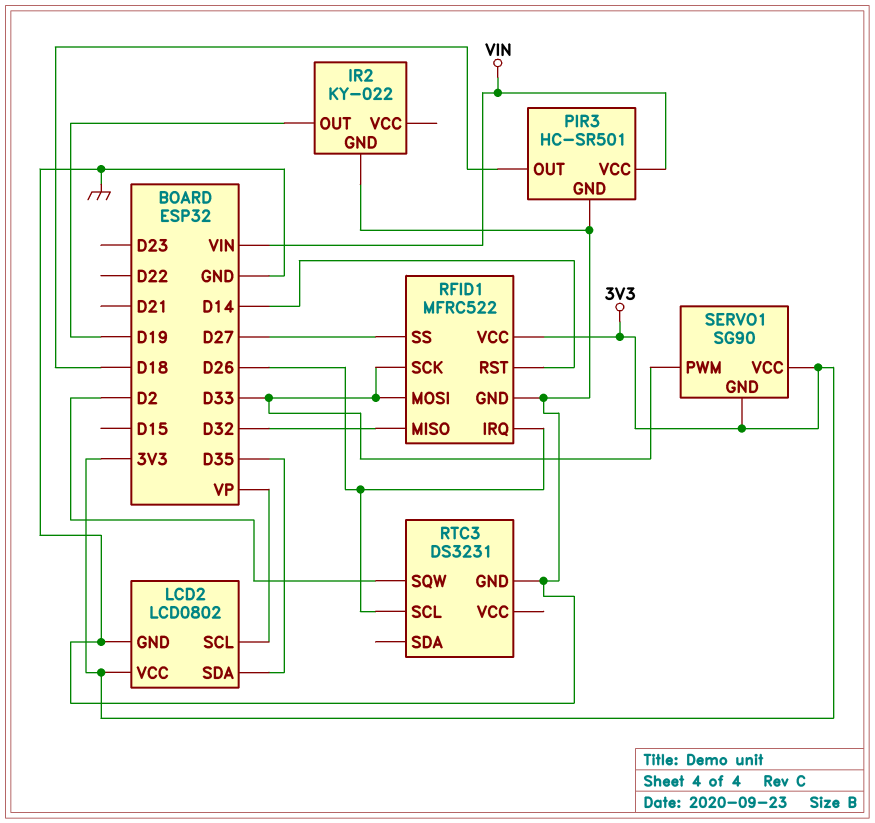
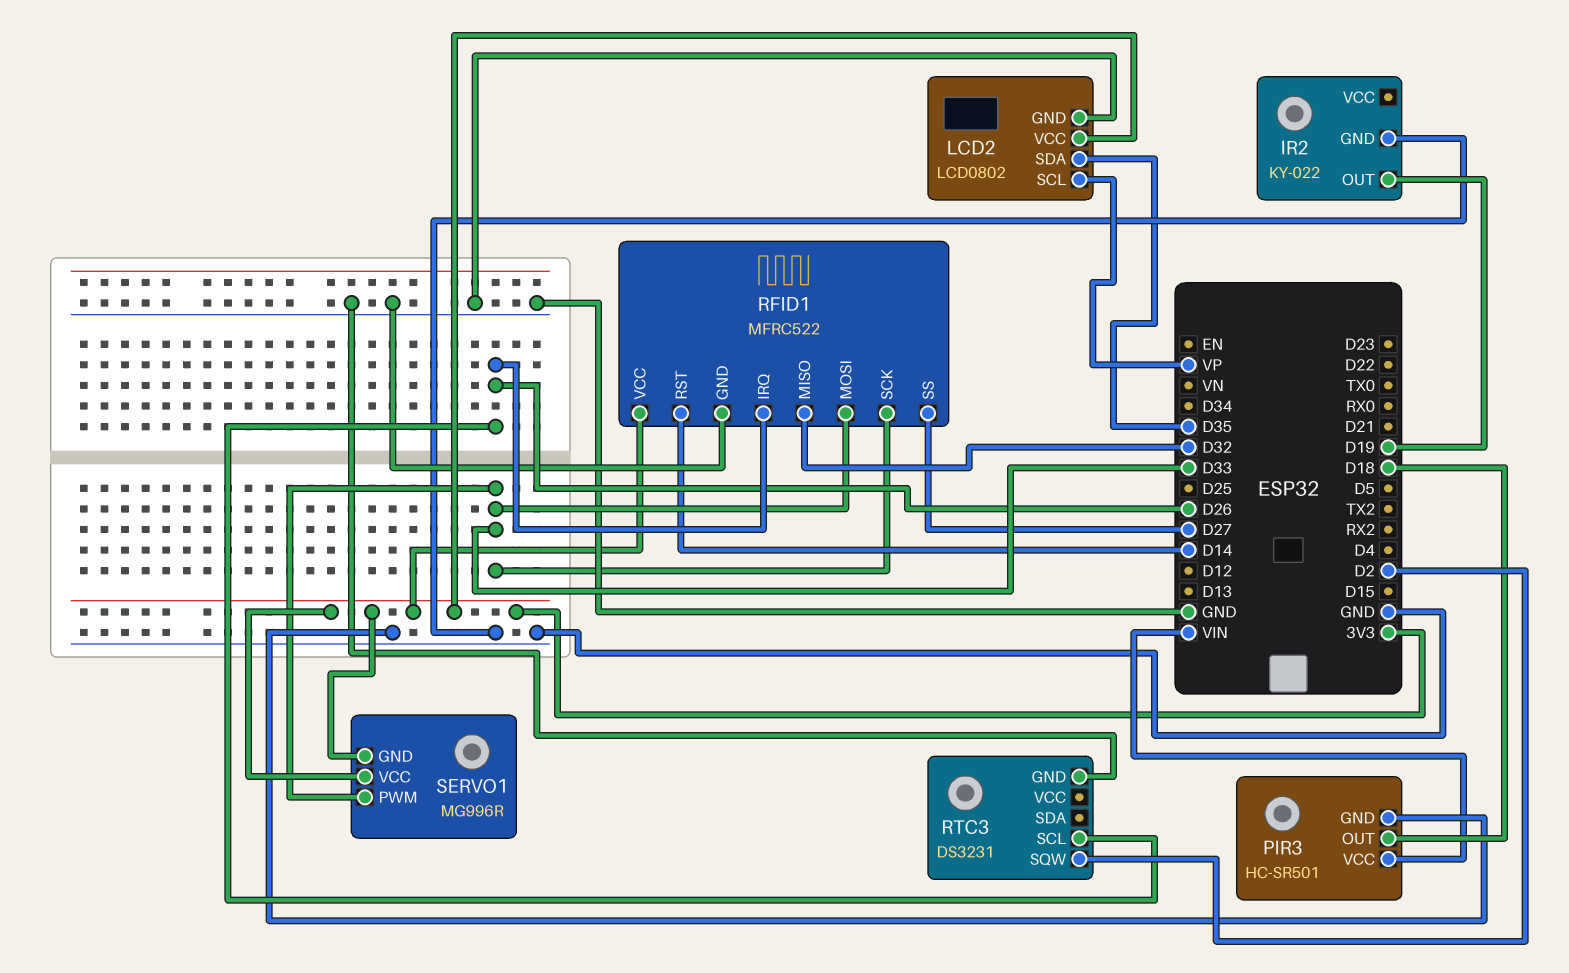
SERVO1: SG90 -> MG996R

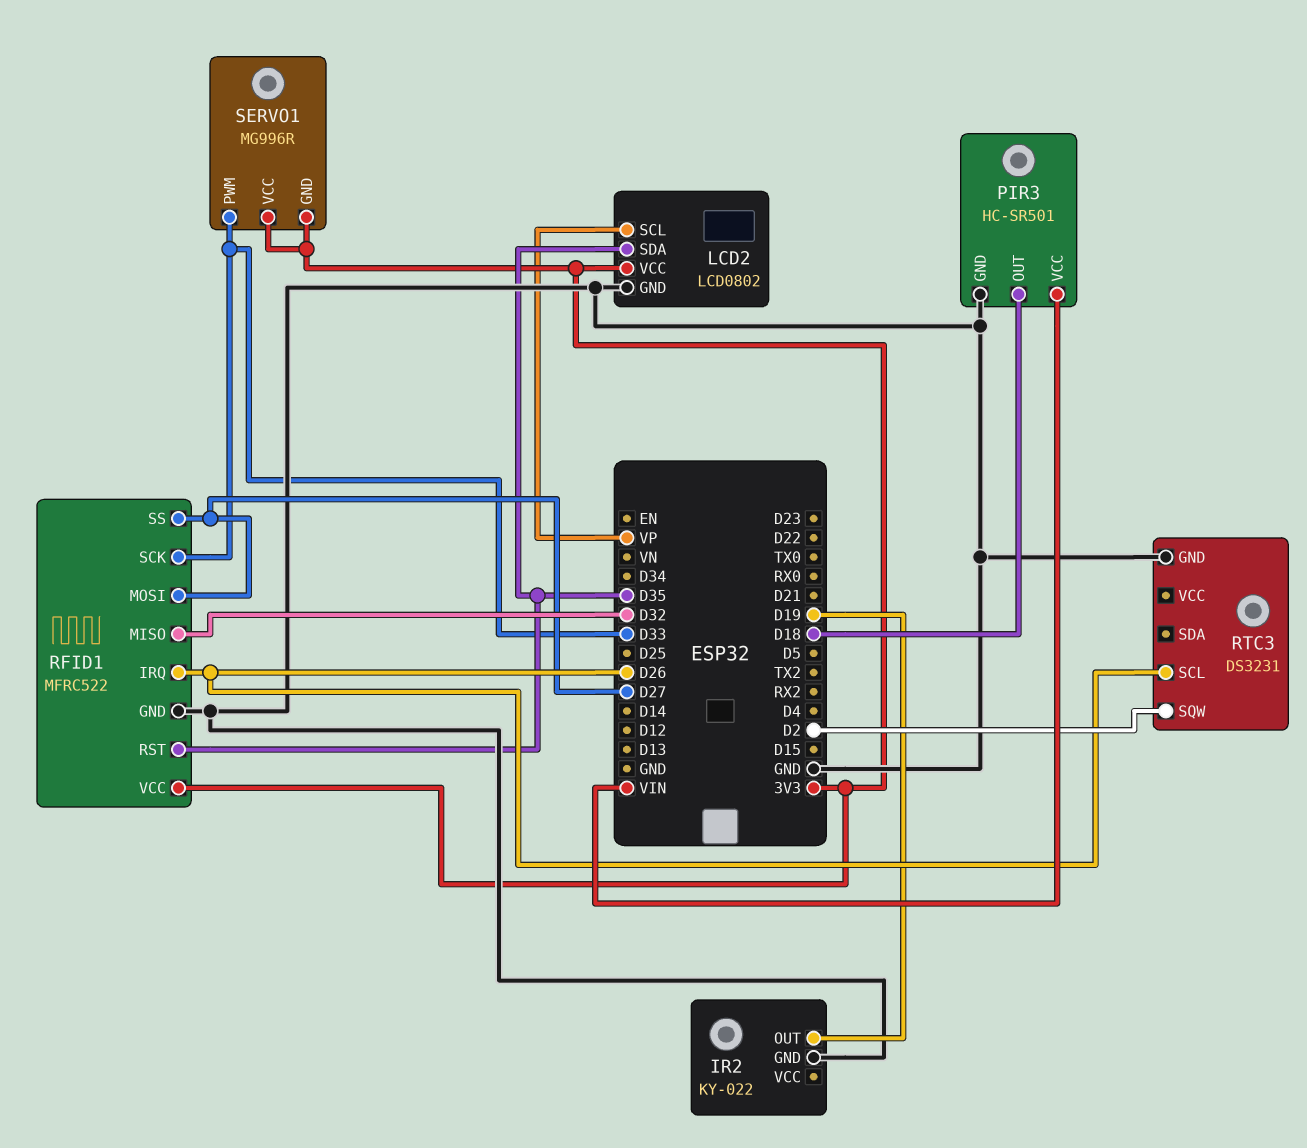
RFID1 pin MOSI: D33 -> D27
RFID1 pin RST: D14 -> D35

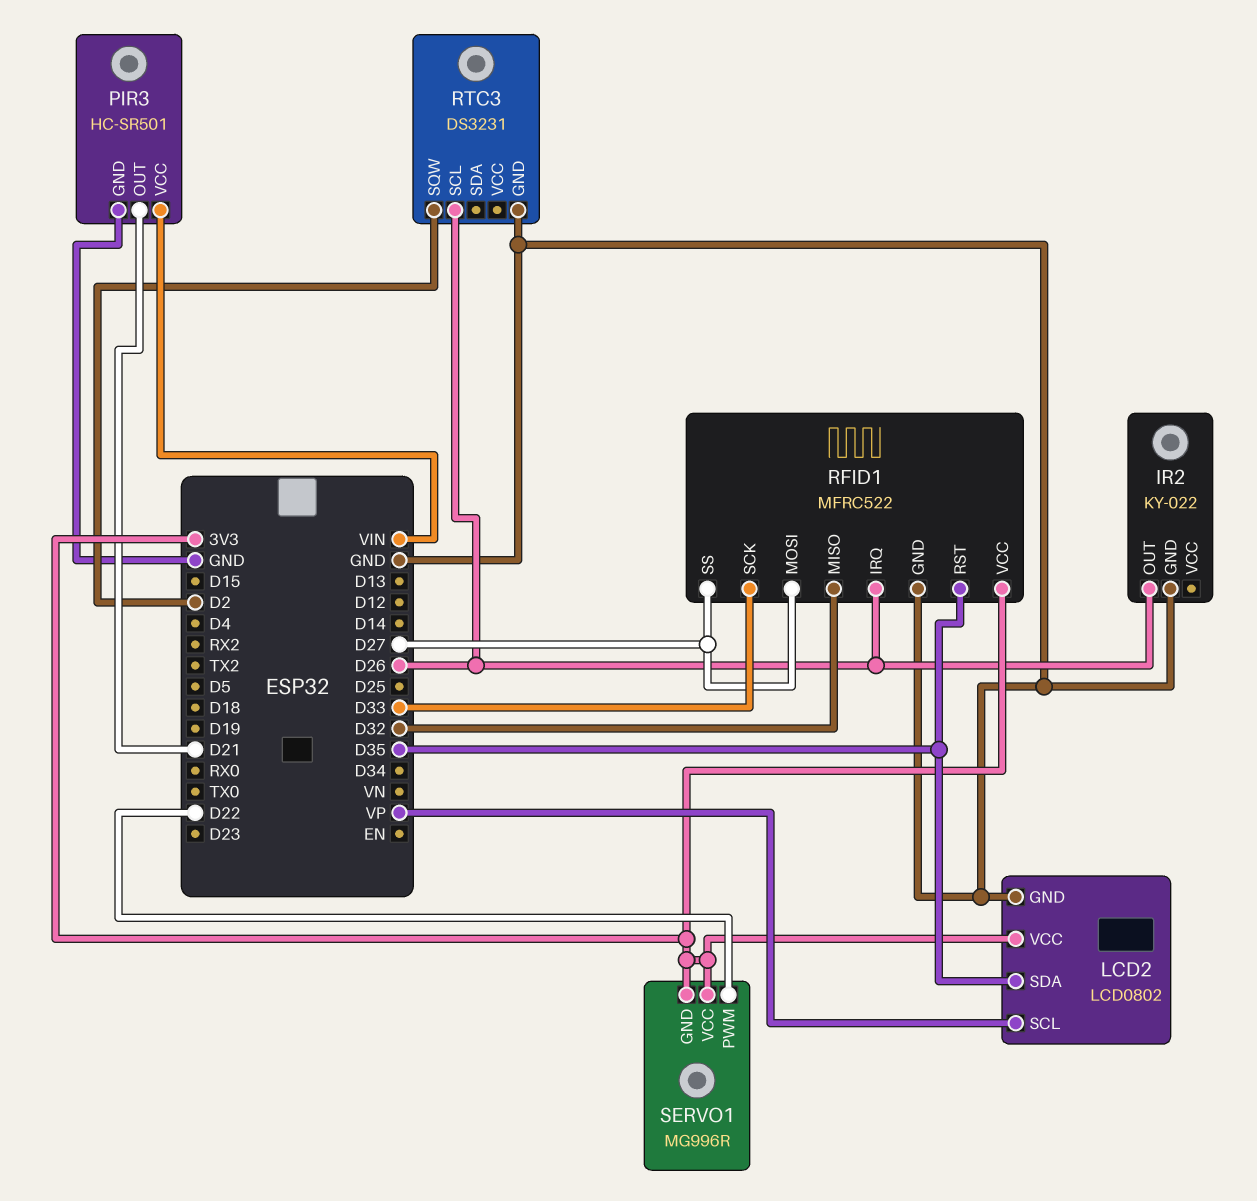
IR2 pin OUT: D19 -> D26
PIR3 pin OUT: D18 -> D21
SERVO1 pin PWM: D33 -> D22

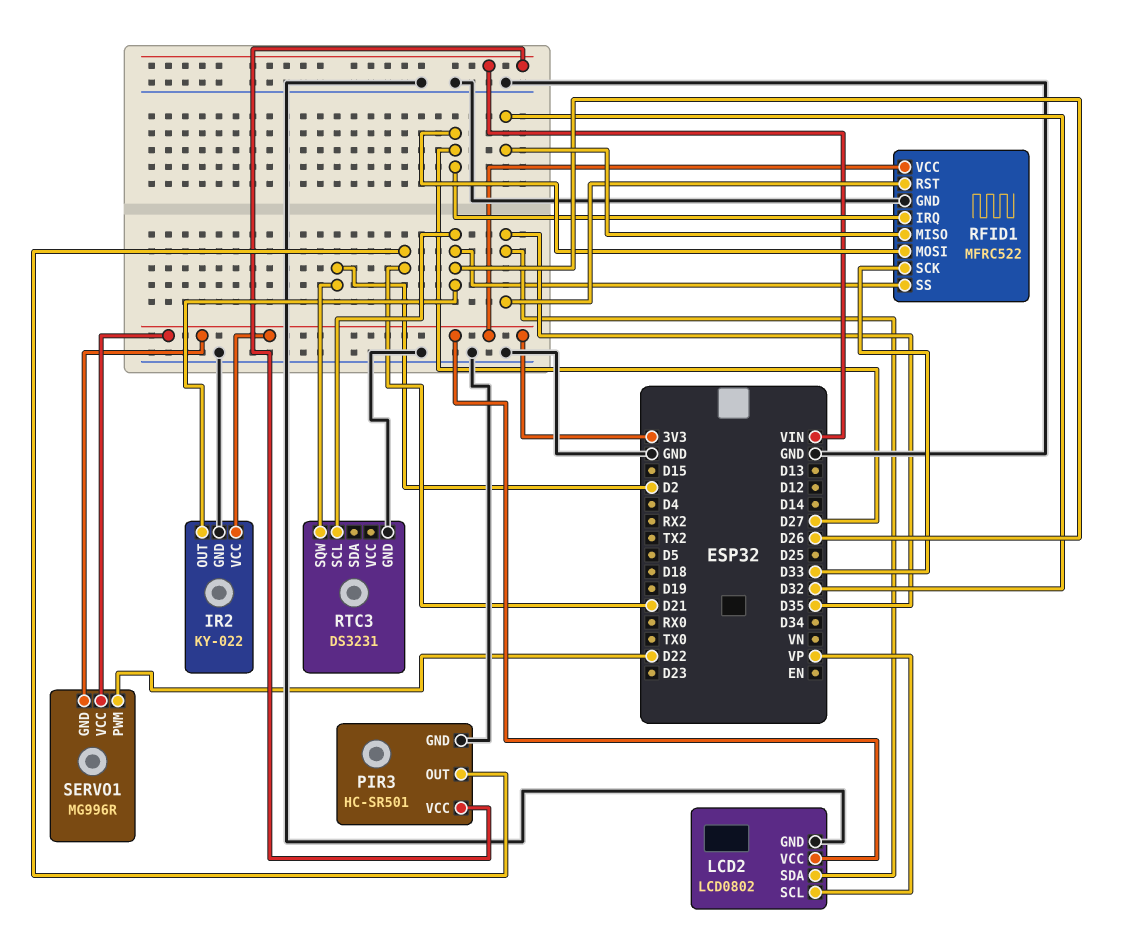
IR2 pin VCC: none -> 3V3
RFID1 pin IRQ: D26 -> D27
RFID1 pin SS: D27 -> D26

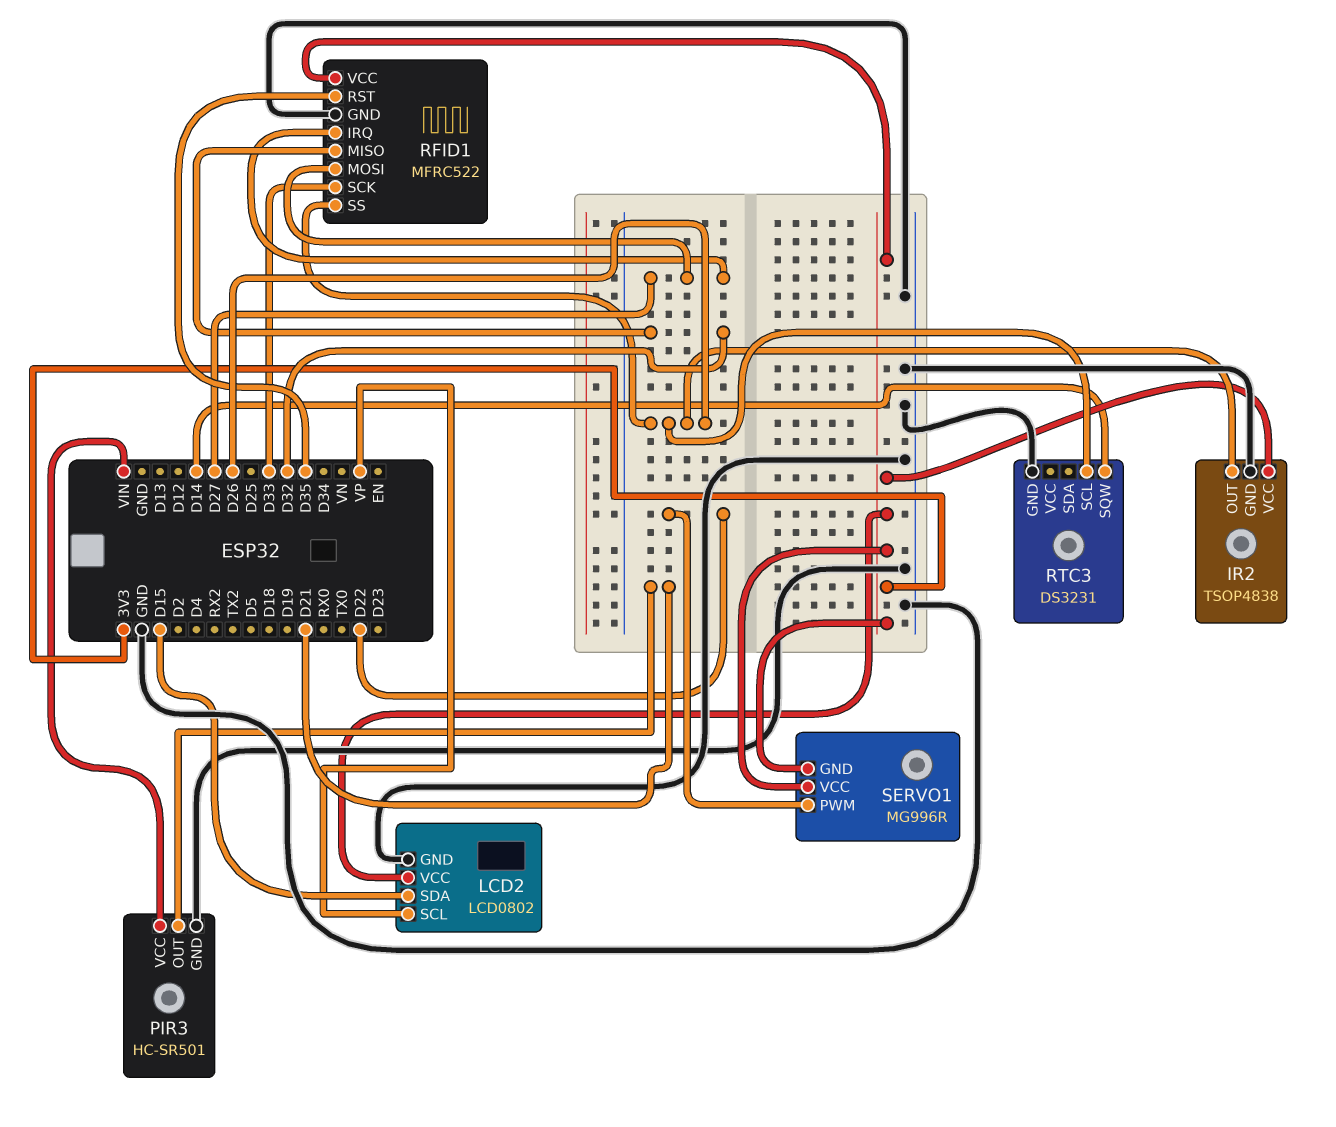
IR2: KY-022 -> TSOP4838
LCD2 pin SDA: D35 -> D15
RTC3 pin SQW: D2 -> D14

